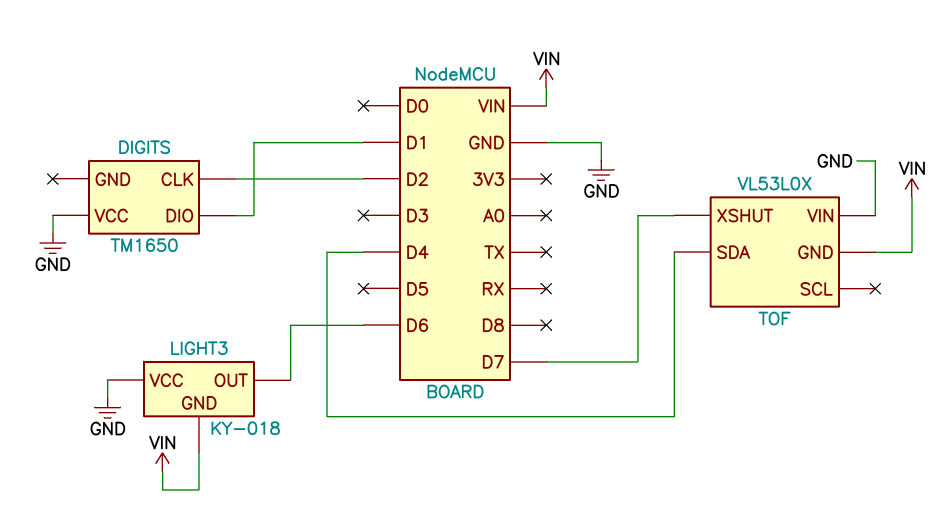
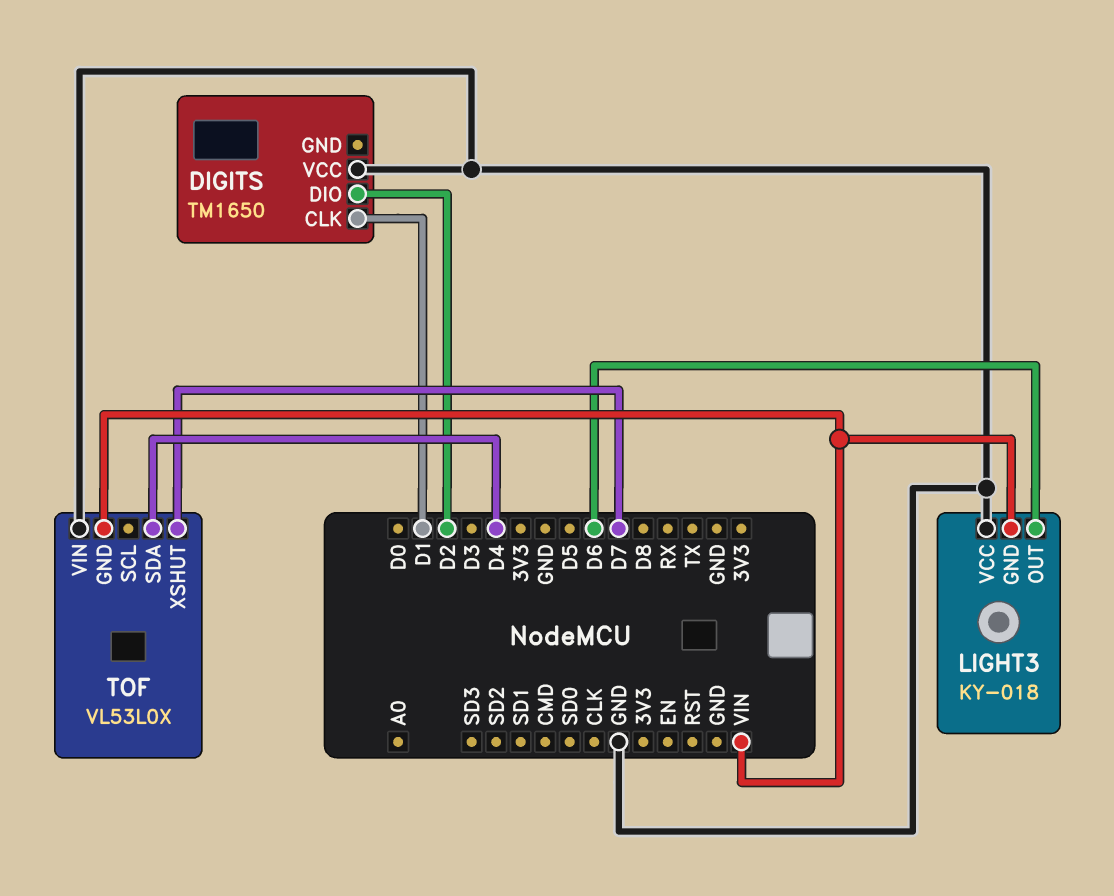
DIGITS pin CLK: D2 -> D1
DIGITS pin DIO: D1 -> D2

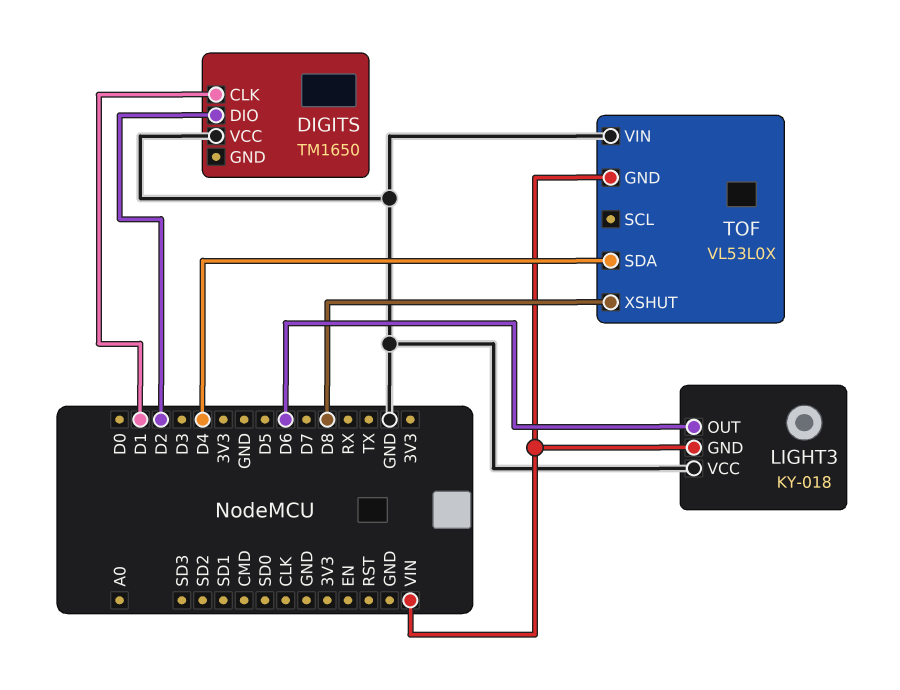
TOF pin XSHUT: D7 -> D8

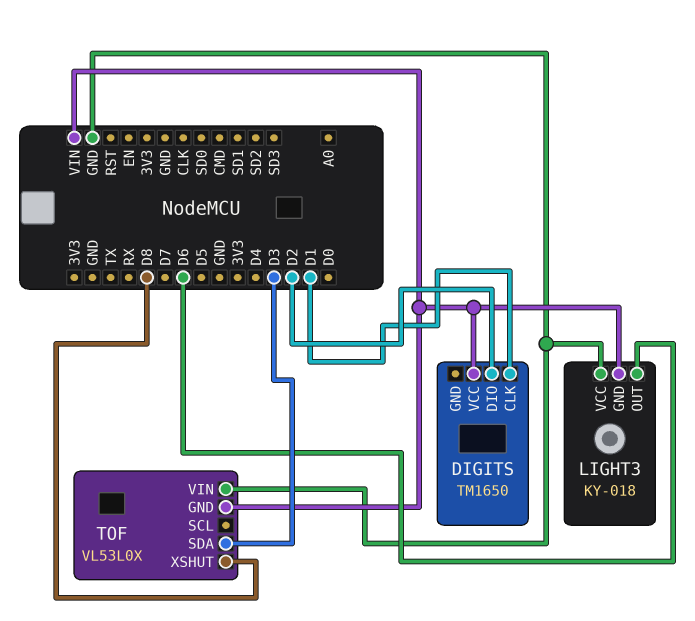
DIGITS pin VCC: GND -> VIN
TOF pin SDA: D4 -> D3

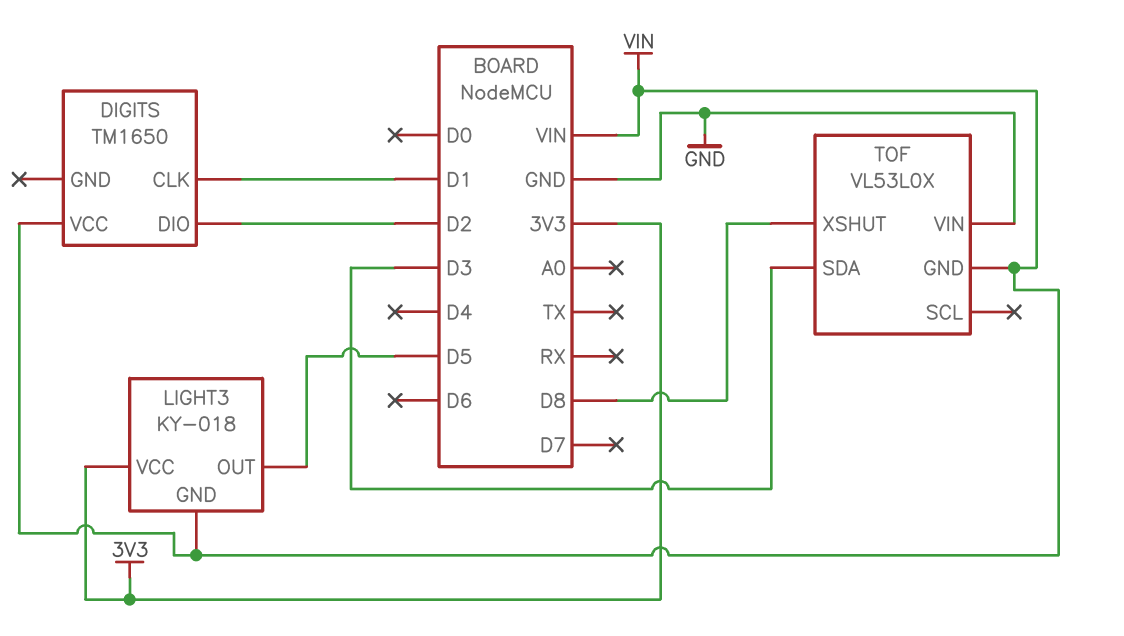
LIGHT3 pin OUT: D6 -> D5
LIGHT3 pin VCC: GND -> 3V3

